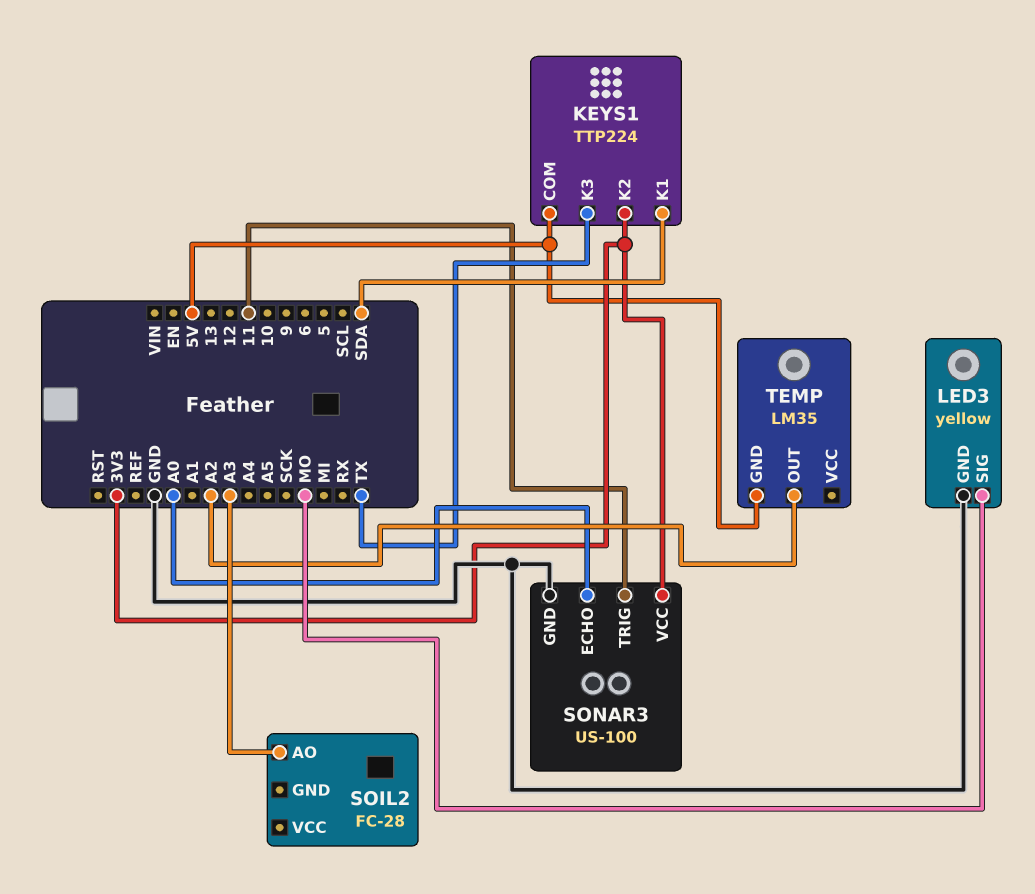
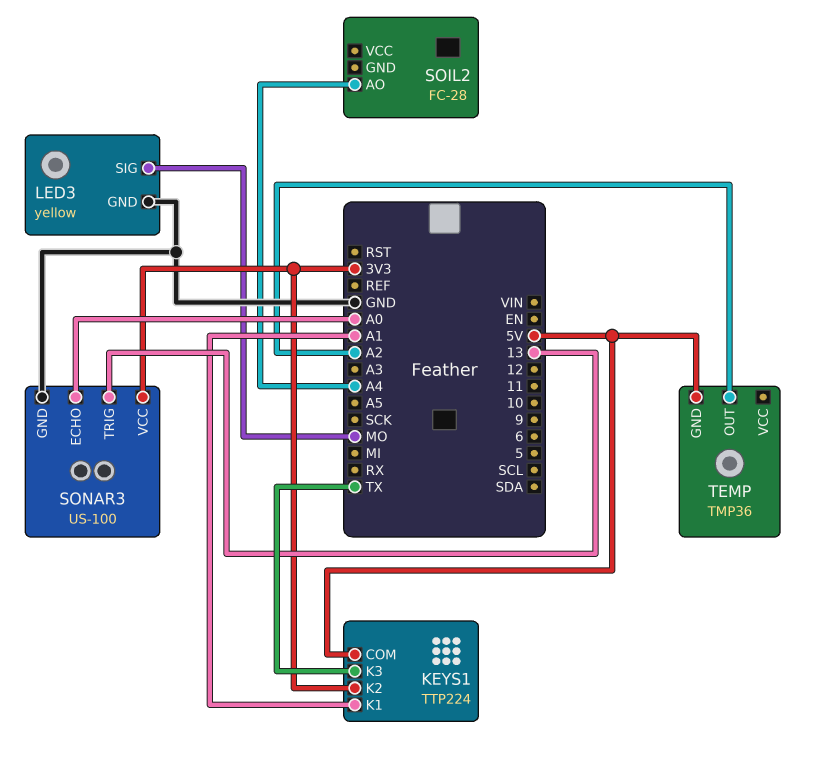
KEYS1 pin K1: SDA -> A1
SOIL2 pin AO: A3 -> A4
SONAR3 pin TRIG: 11 -> 13
TEMP: LM35 -> TMP36

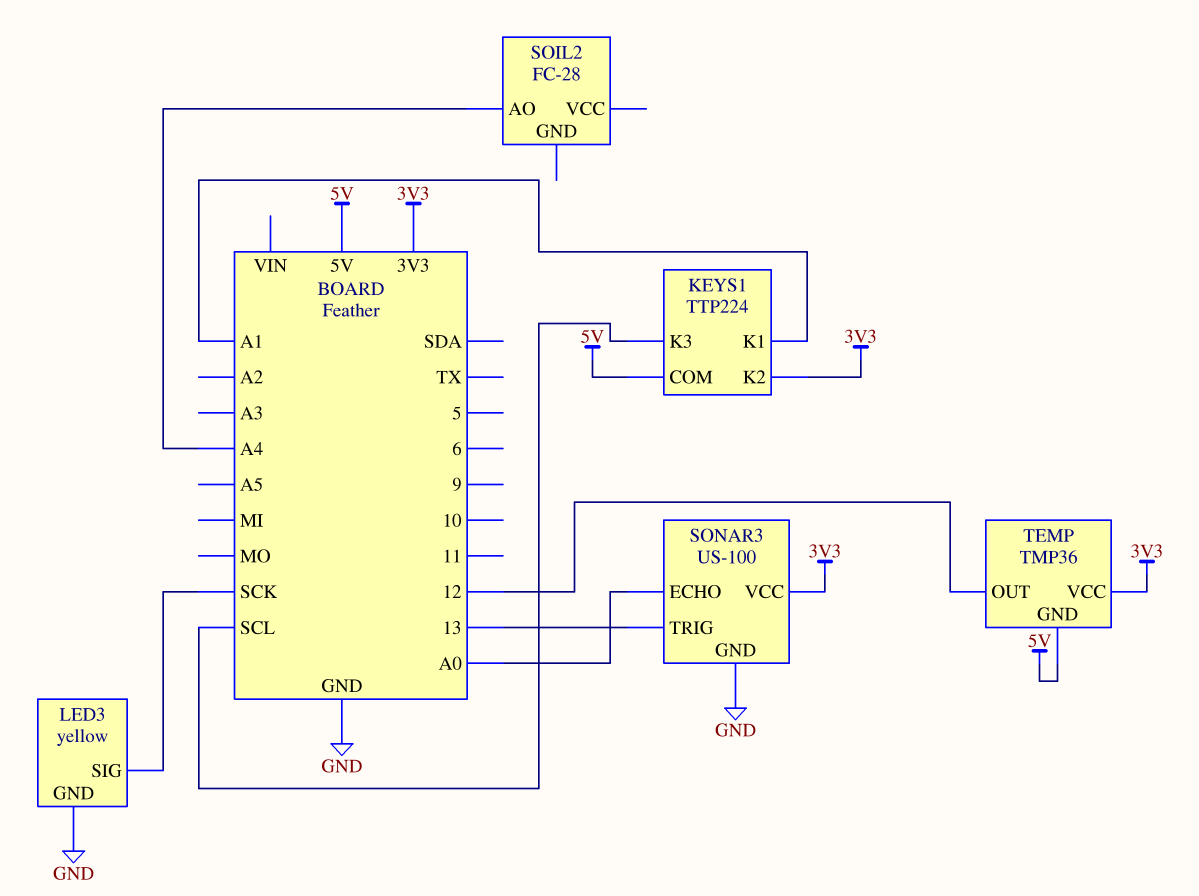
KEYS1 pin K3: TX -> SCL
LED3 pin SIG: MO -> SCK
TEMP pin OUT: A2 -> 12
TEMP pin VCC: none -> 3V3

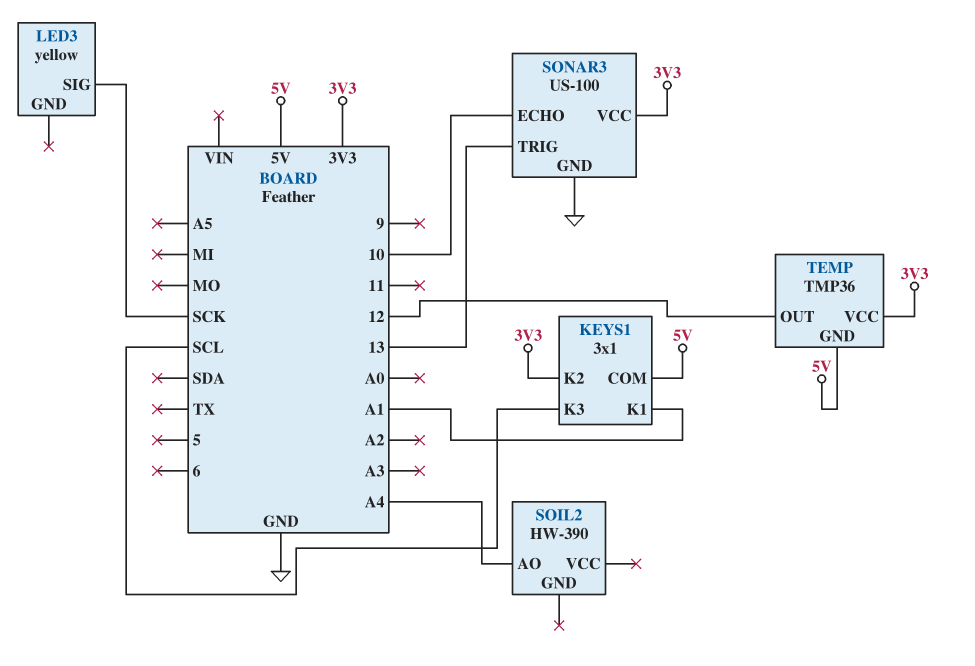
KEYS1: TTP224 -> 3x1
LED3 pin GND: GND -> none
SOIL2: FC-28 -> HW-390
SONAR3 pin ECHO: A0 -> 10

